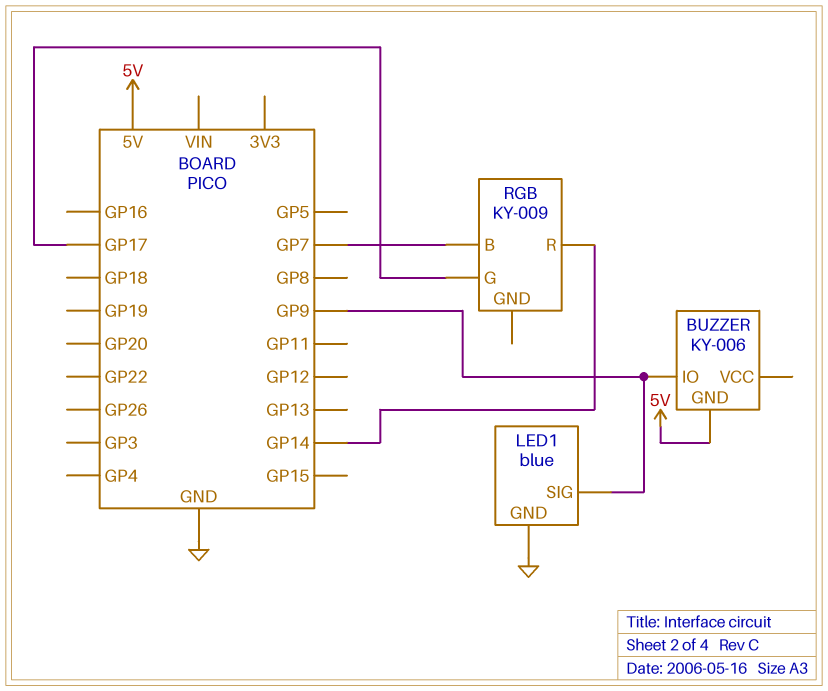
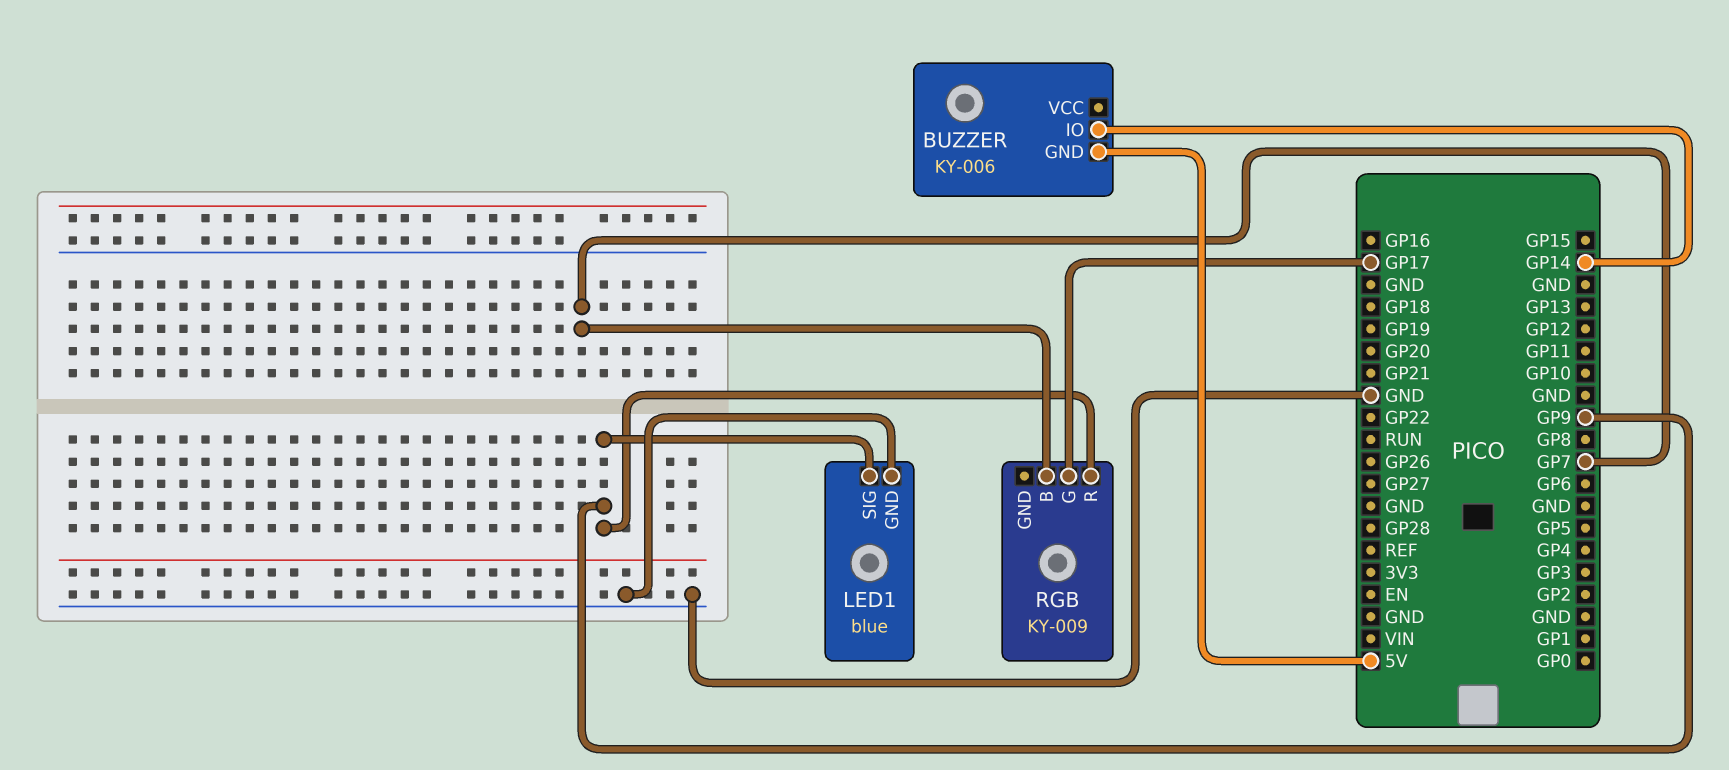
BUZZER pin IO: GP9 -> GP14
RGB pin R: GP14 -> GP9

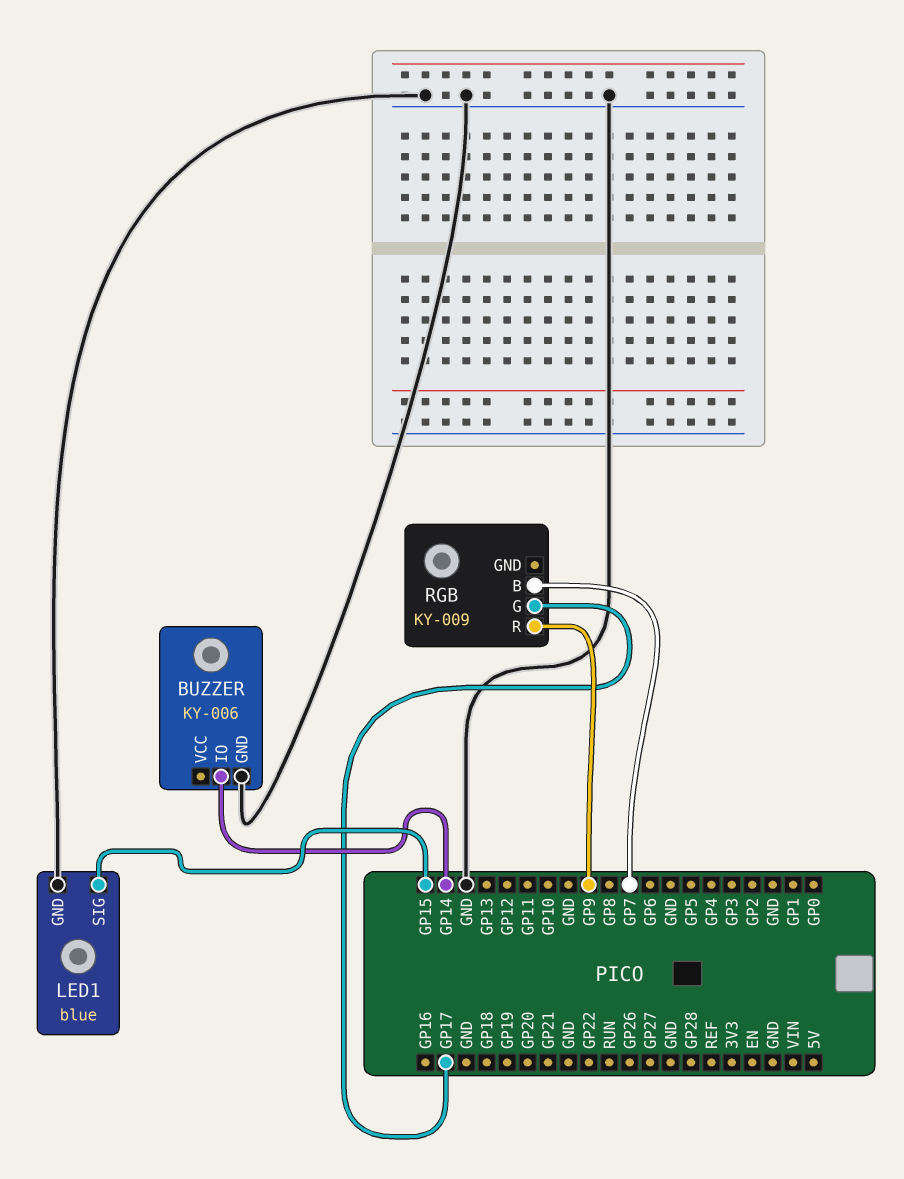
BUZZER pin GND: 5V -> GND
LED1 pin SIG: GP9 -> GP15

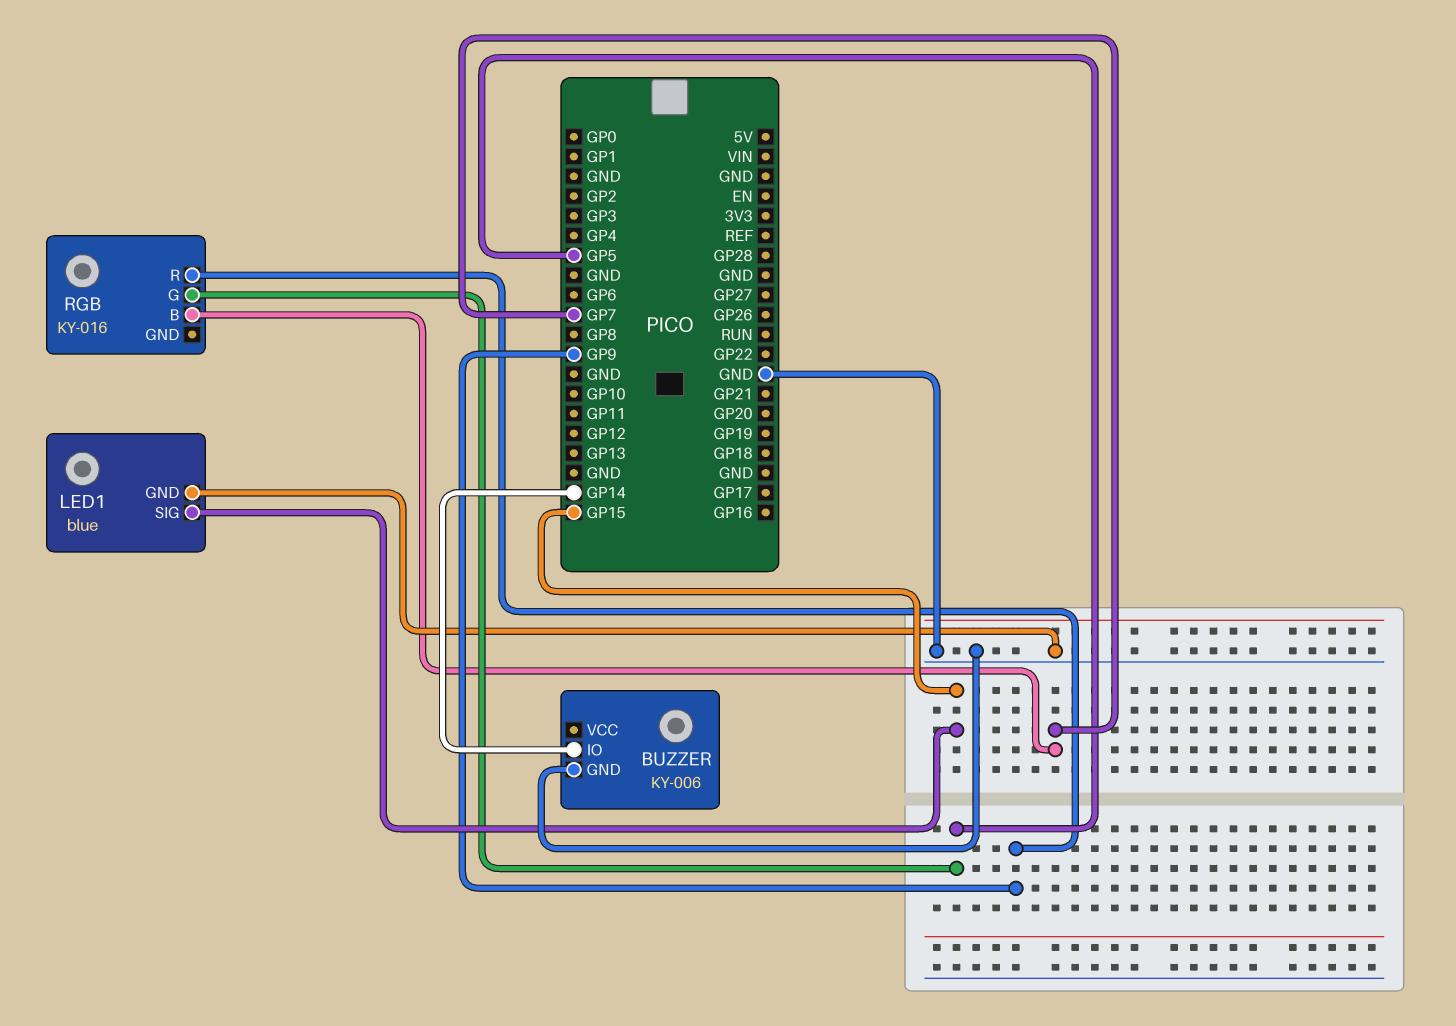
RGB: KY-009 -> KY-016
RGB pin G: GP17 -> GP5

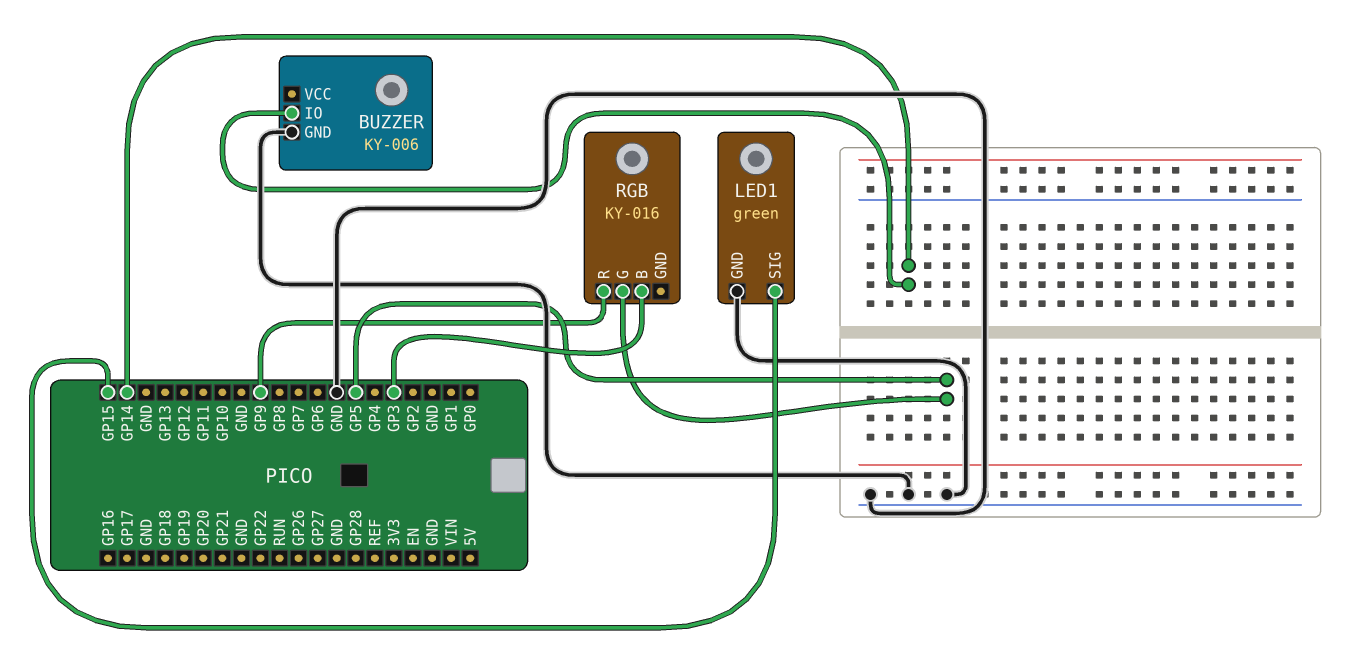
LED1: blue -> green
RGB pin B: GP7 -> GP3

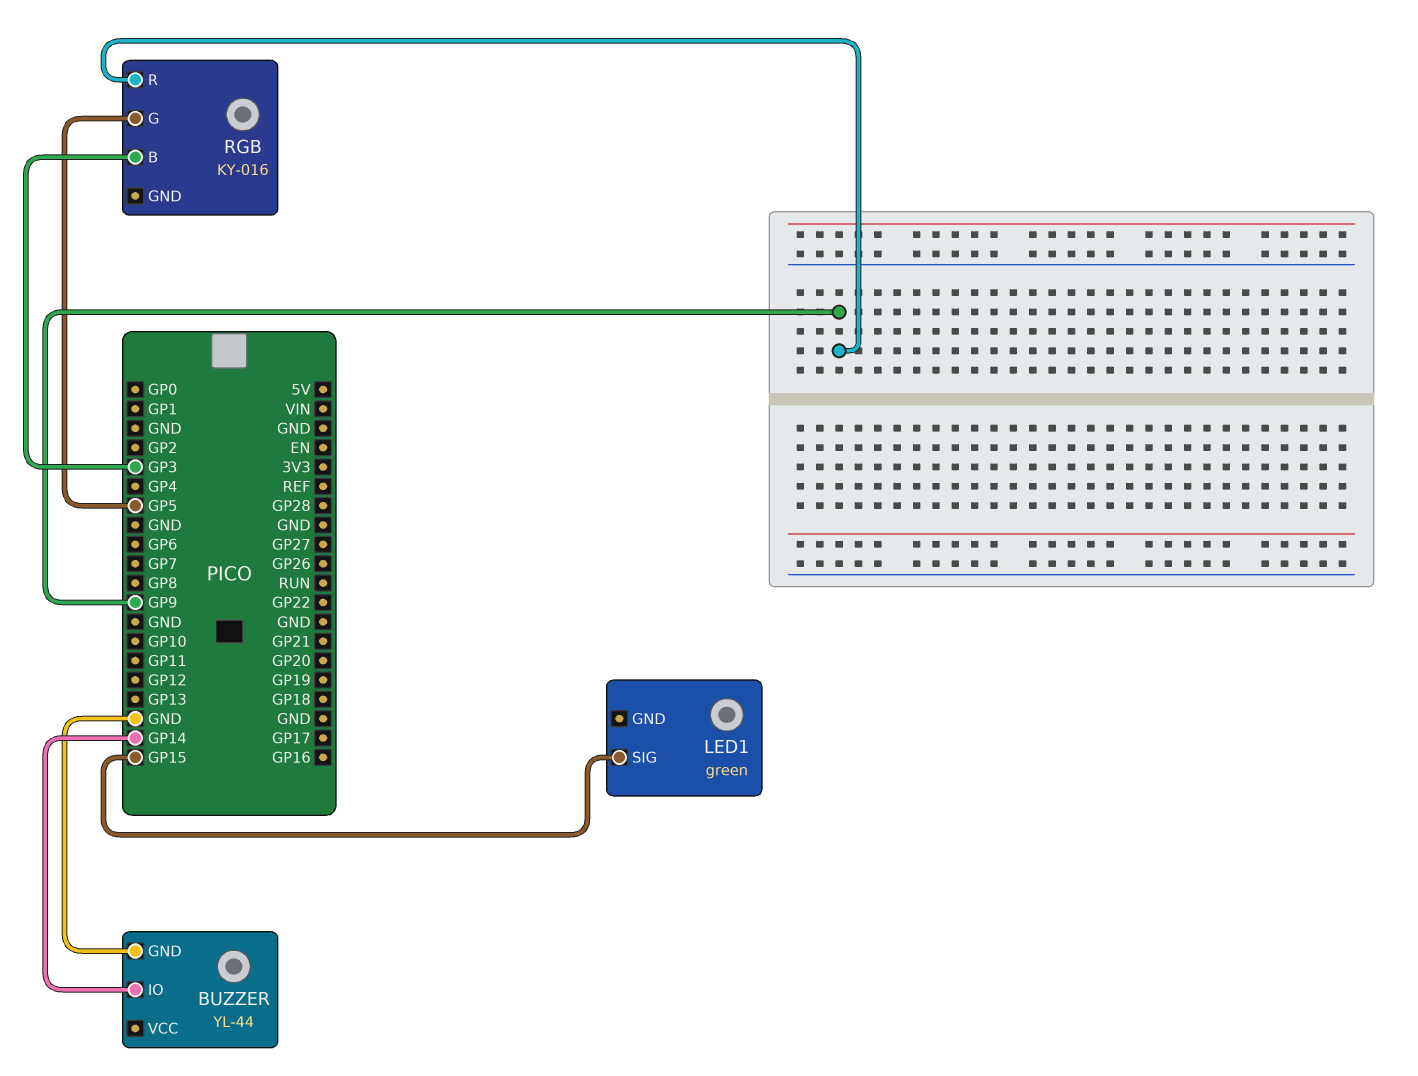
BUZZER: KY-006 -> YL-44
LED1 pin GND: GND -> none

